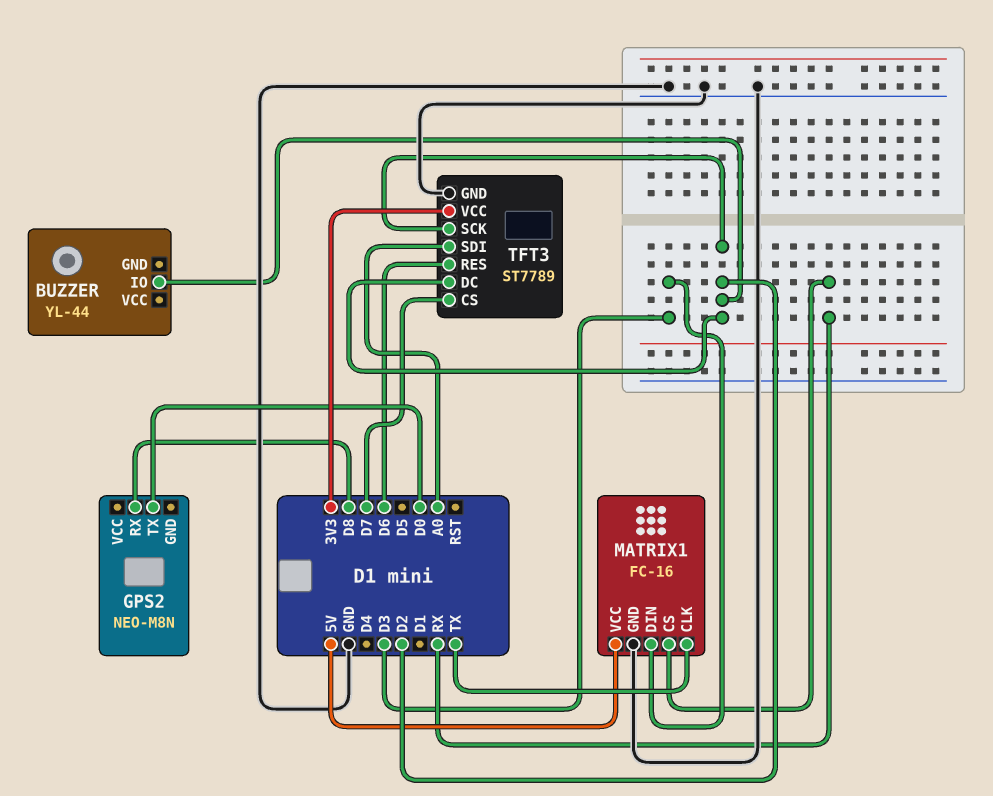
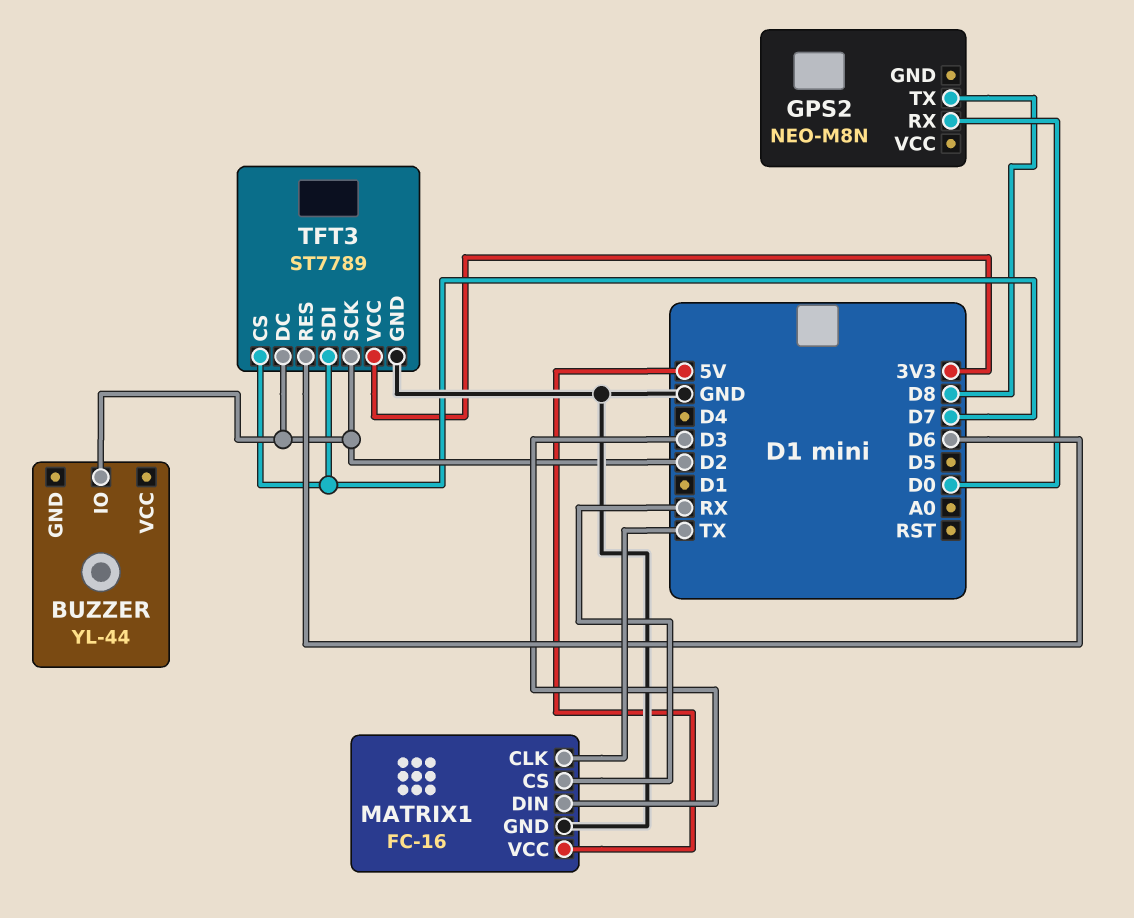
GPS2 pin RX: D8 -> D0
GPS2 pin TX: D0 -> D8
TFT3 pin SDI: A0 -> D7

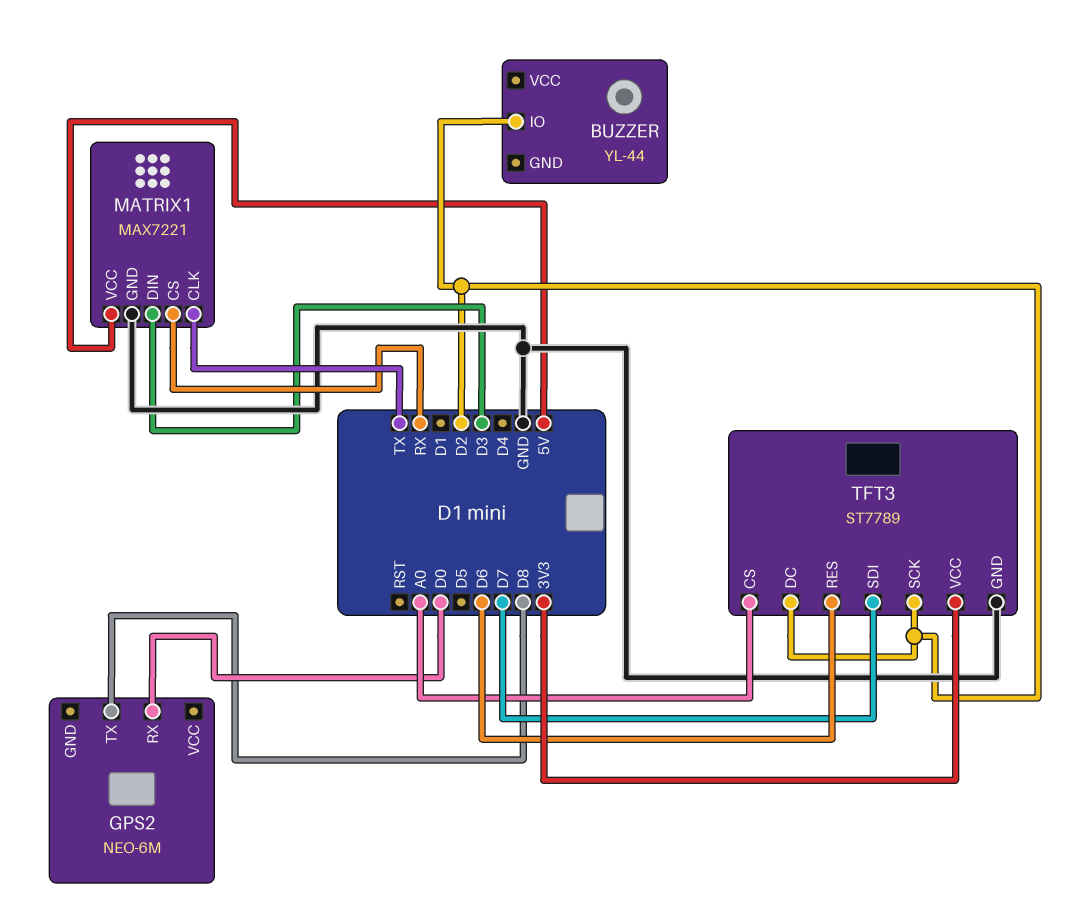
GPS2: NEO-M8N -> NEO-6M
MATRIX1: FC-16 -> MAX7221
TFT3 pin CS: D7 -> A0

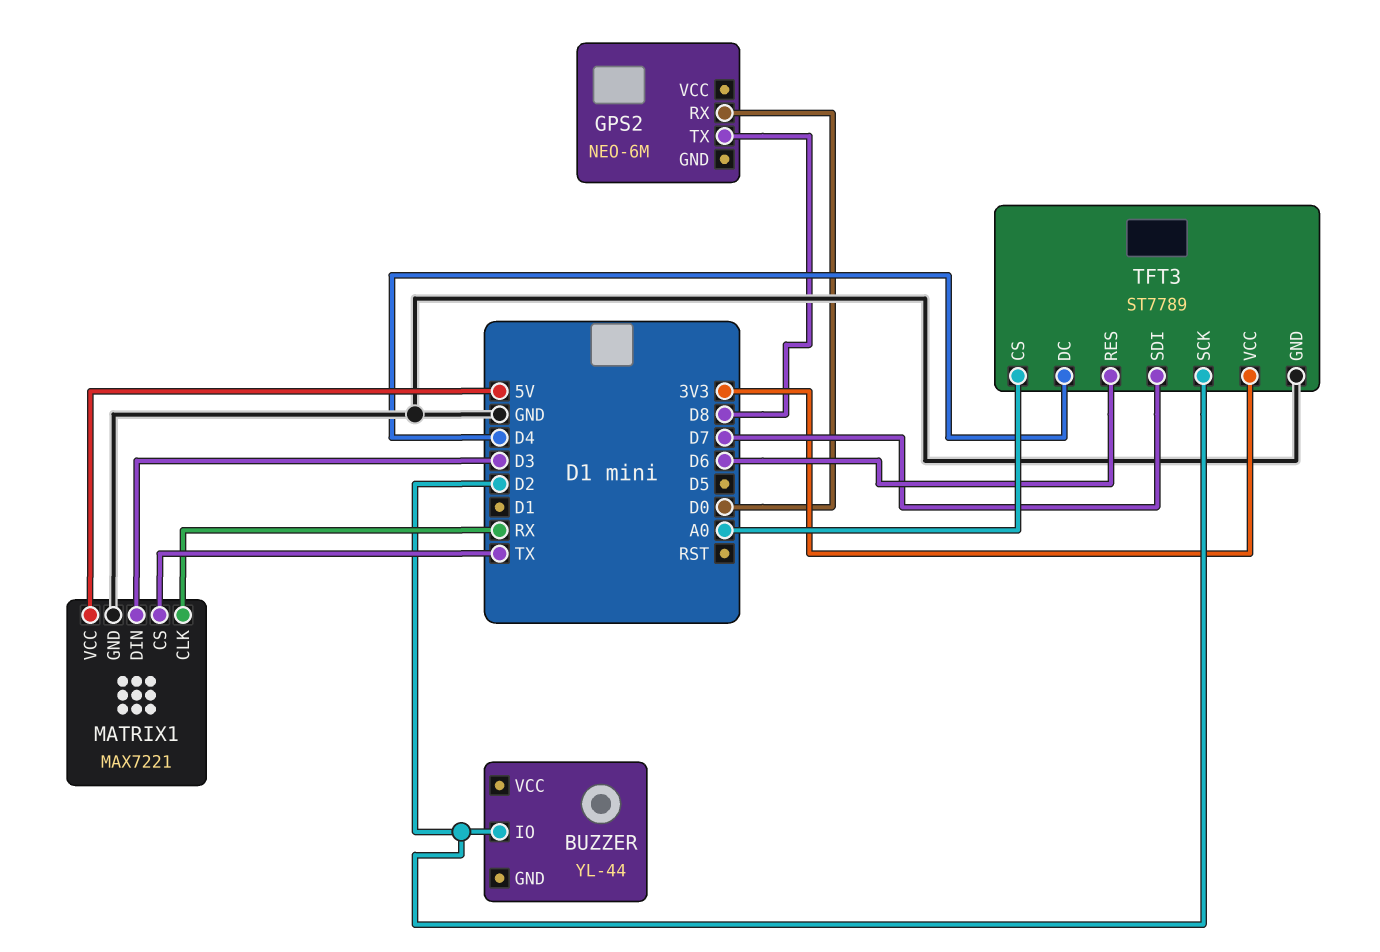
MATRIX1 pin CLK: TX -> RX
MATRIX1 pin CS: RX -> TX
TFT3 pin DC: D2 -> D4

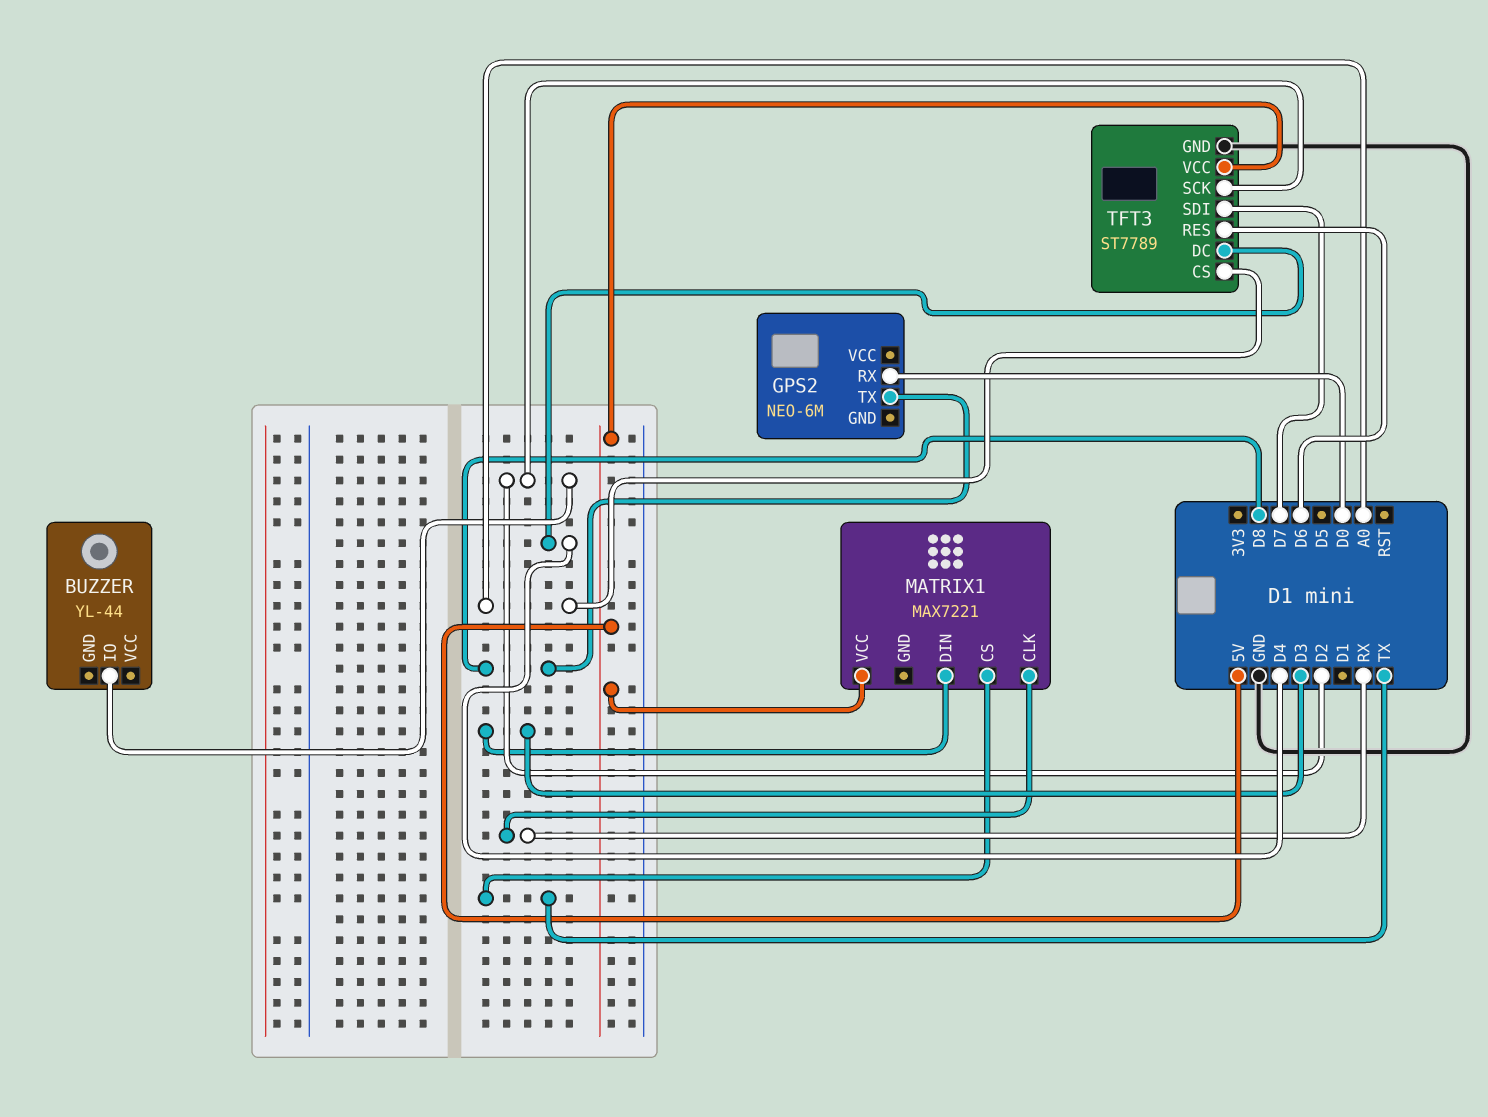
MATRIX1 pin GND: GND -> none
TFT3 pin VCC: 3V3 -> 5V

